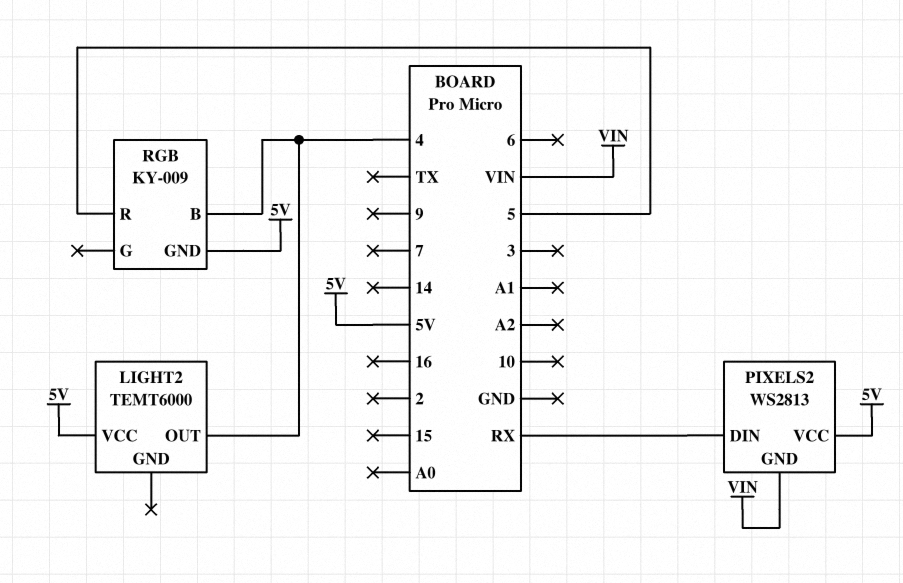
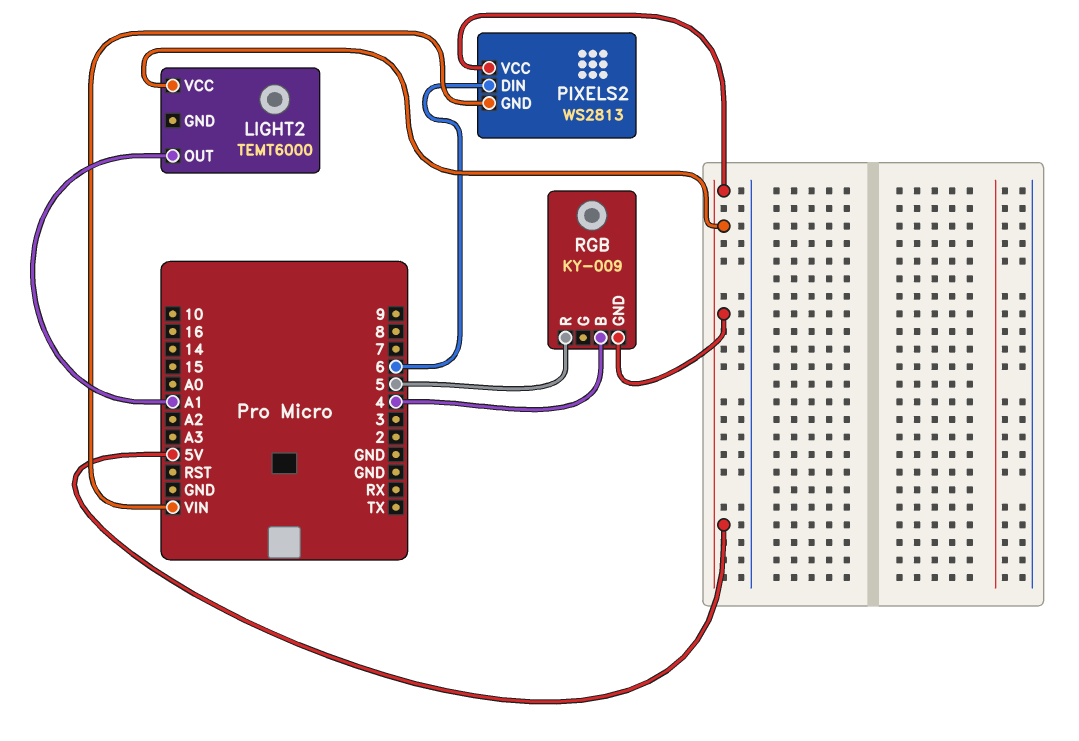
LIGHT2 pin OUT: 4 -> A1
PIXELS2 pin DIN: RX -> 6

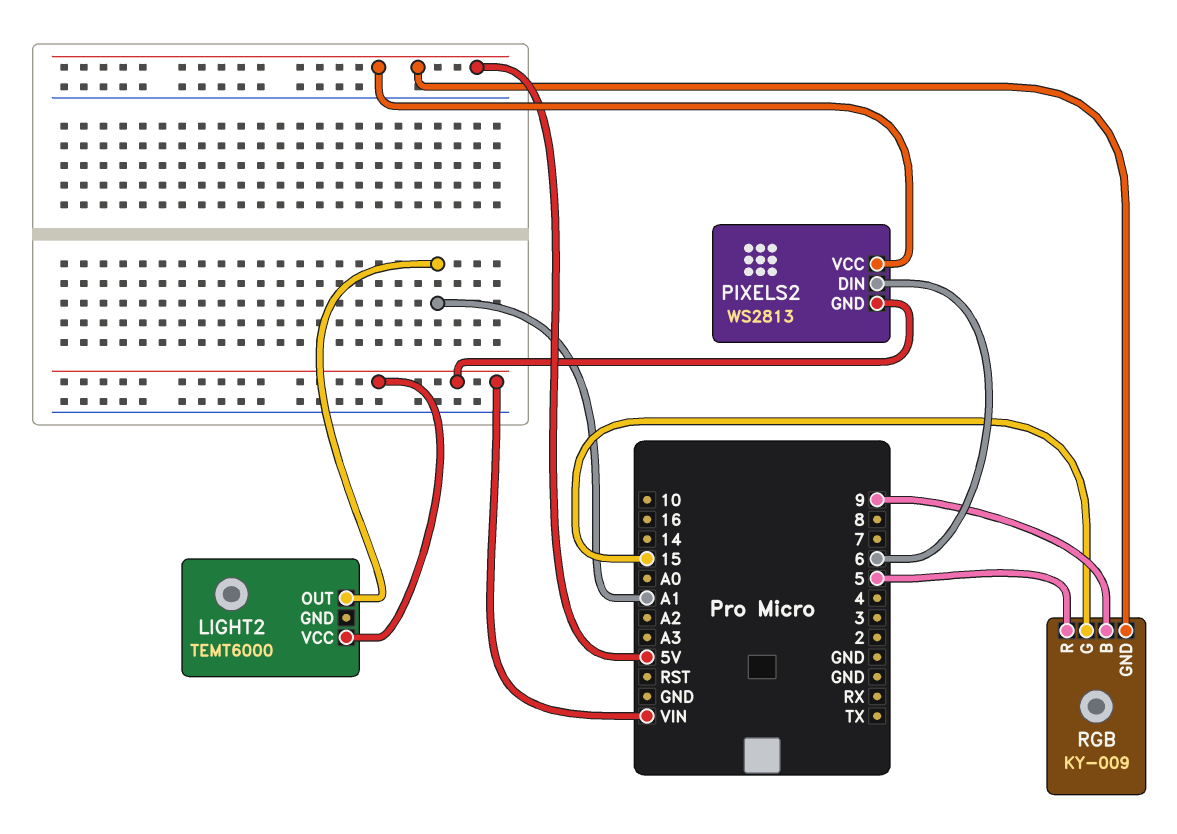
LIGHT2 pin VCC: 5V -> VIN
RGB pin B: 4 -> 9
RGB pin G: none -> 15

